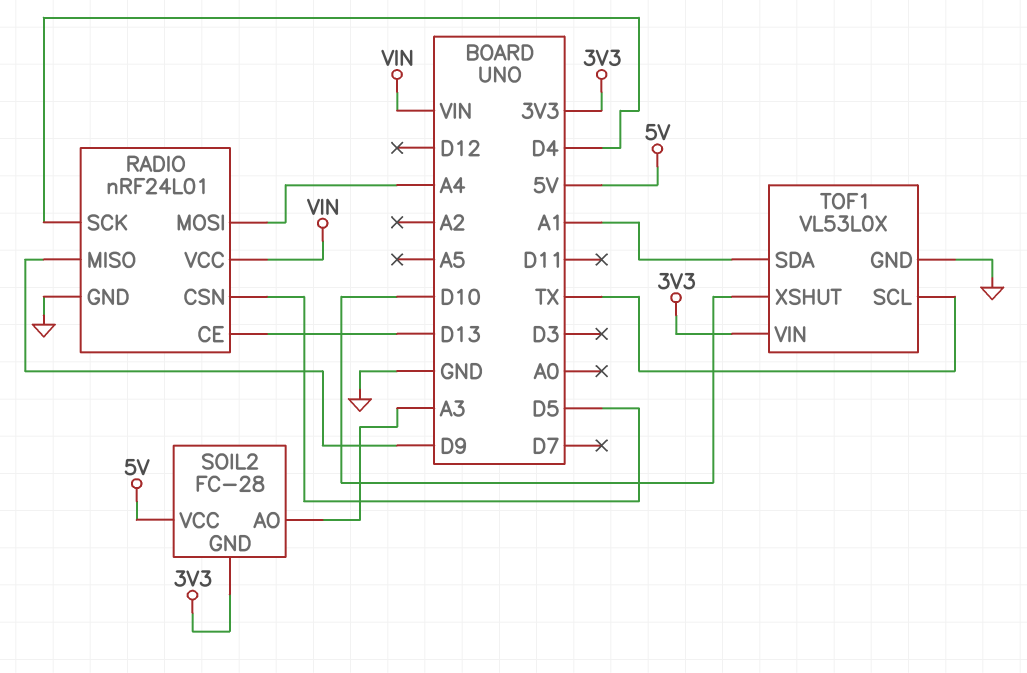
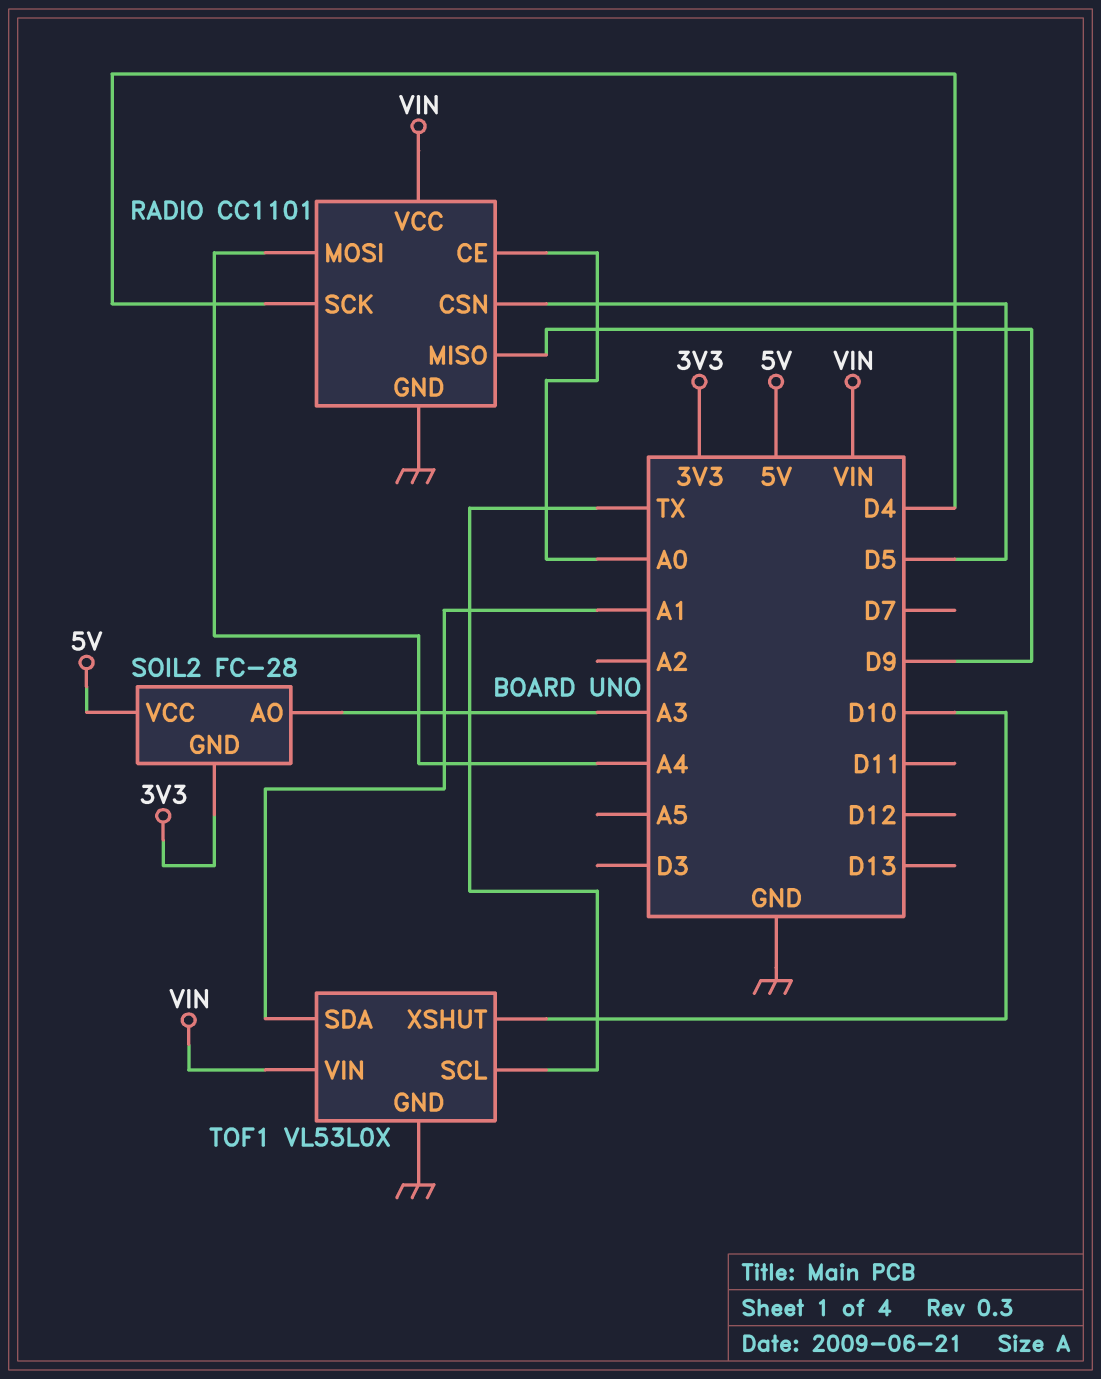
RADIO: nRF24L01 -> CC1101
RADIO pin CE: D13 -> A0
TOF1 pin VIN: 3V3 -> VIN

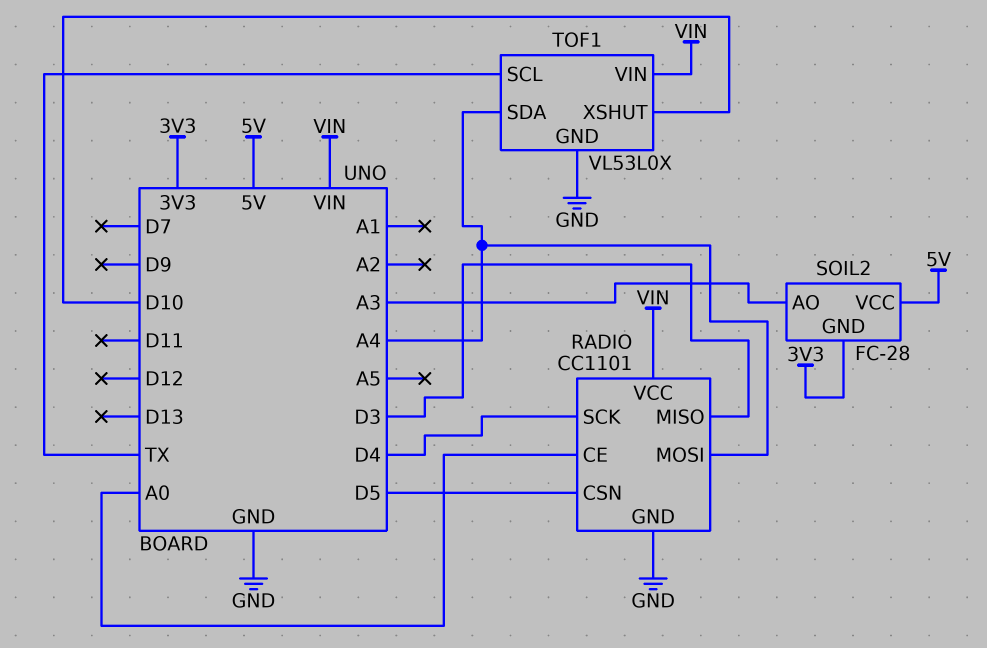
RADIO pin MISO: D9 -> D3
TOF1 pin SDA: A1 -> A4

